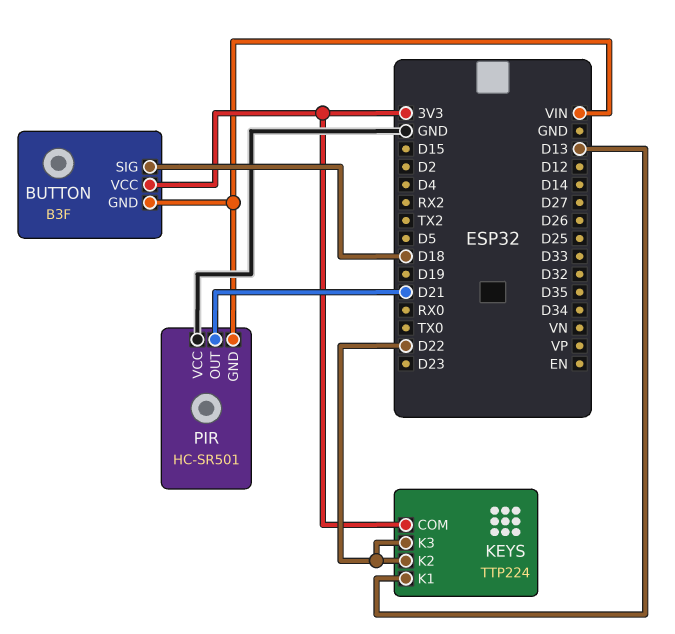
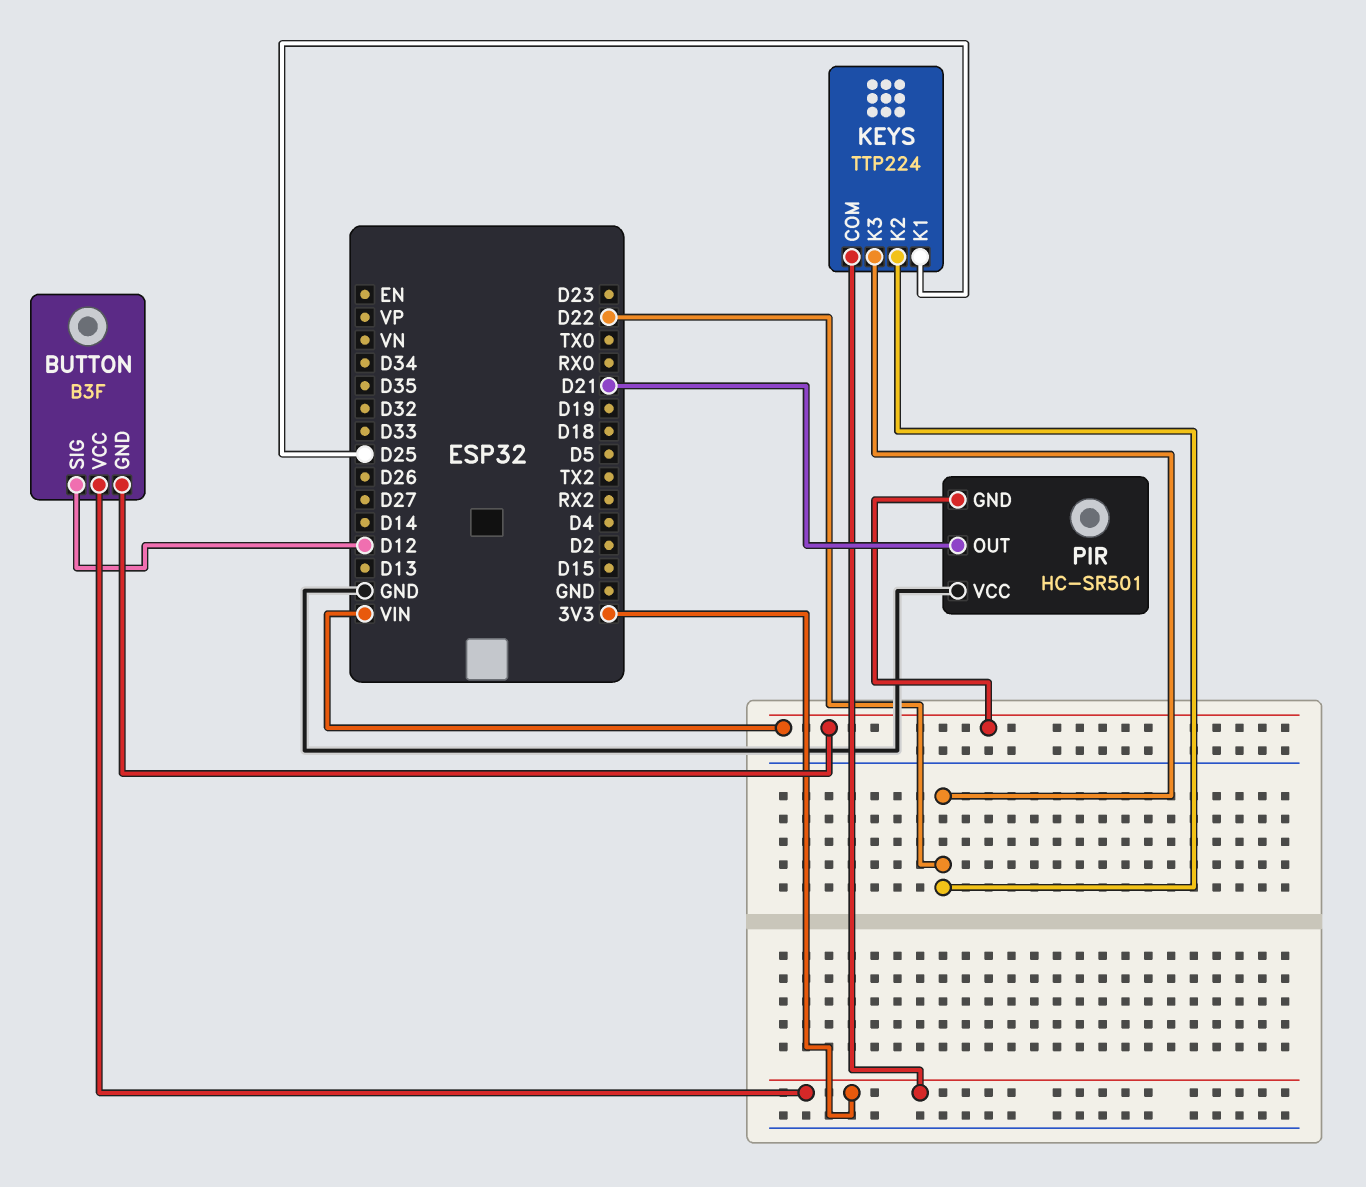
BUTTON pin SIG: D18 -> D12
KEYS pin K1: D13 -> D25

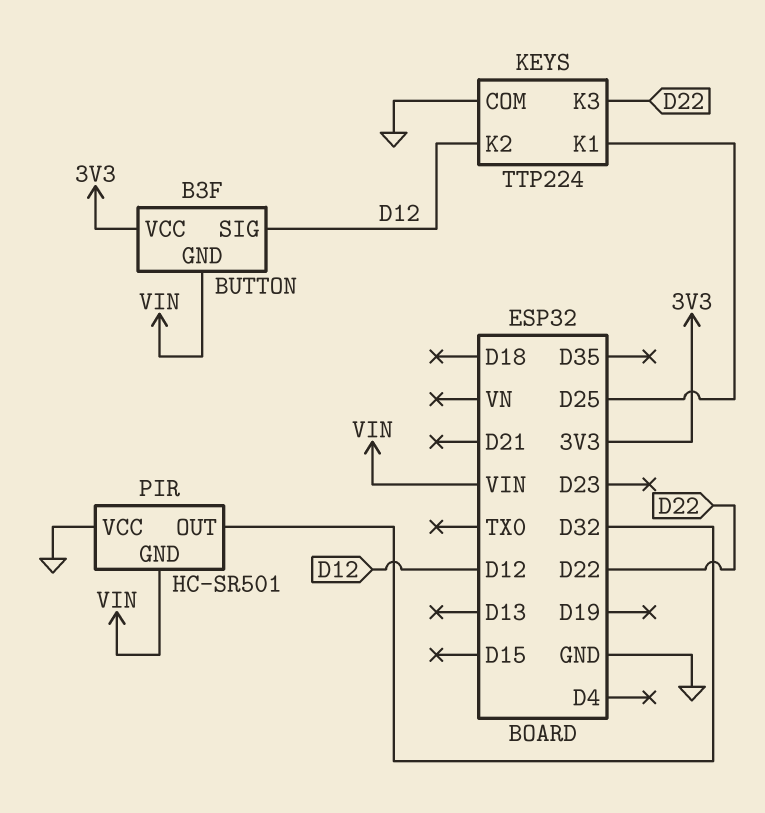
KEYS pin COM: 3V3 -> GND
KEYS pin K2: D22 -> D12
PIR pin OUT: D21 -> D32

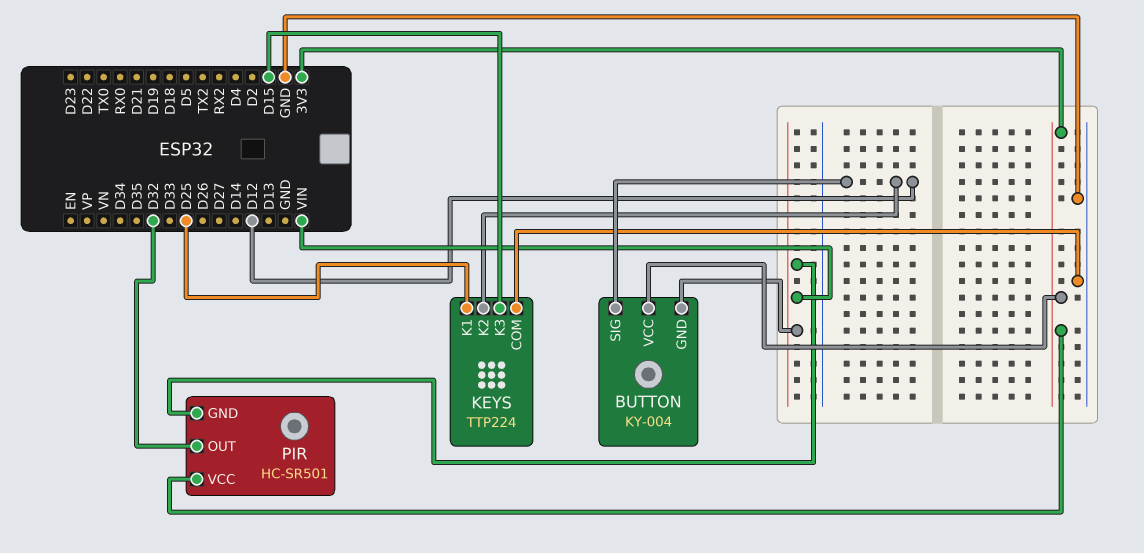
BUTTON: B3F -> KY-004
KEYS pin K3: D22 -> D15
PIR pin VCC: GND -> 3V3

